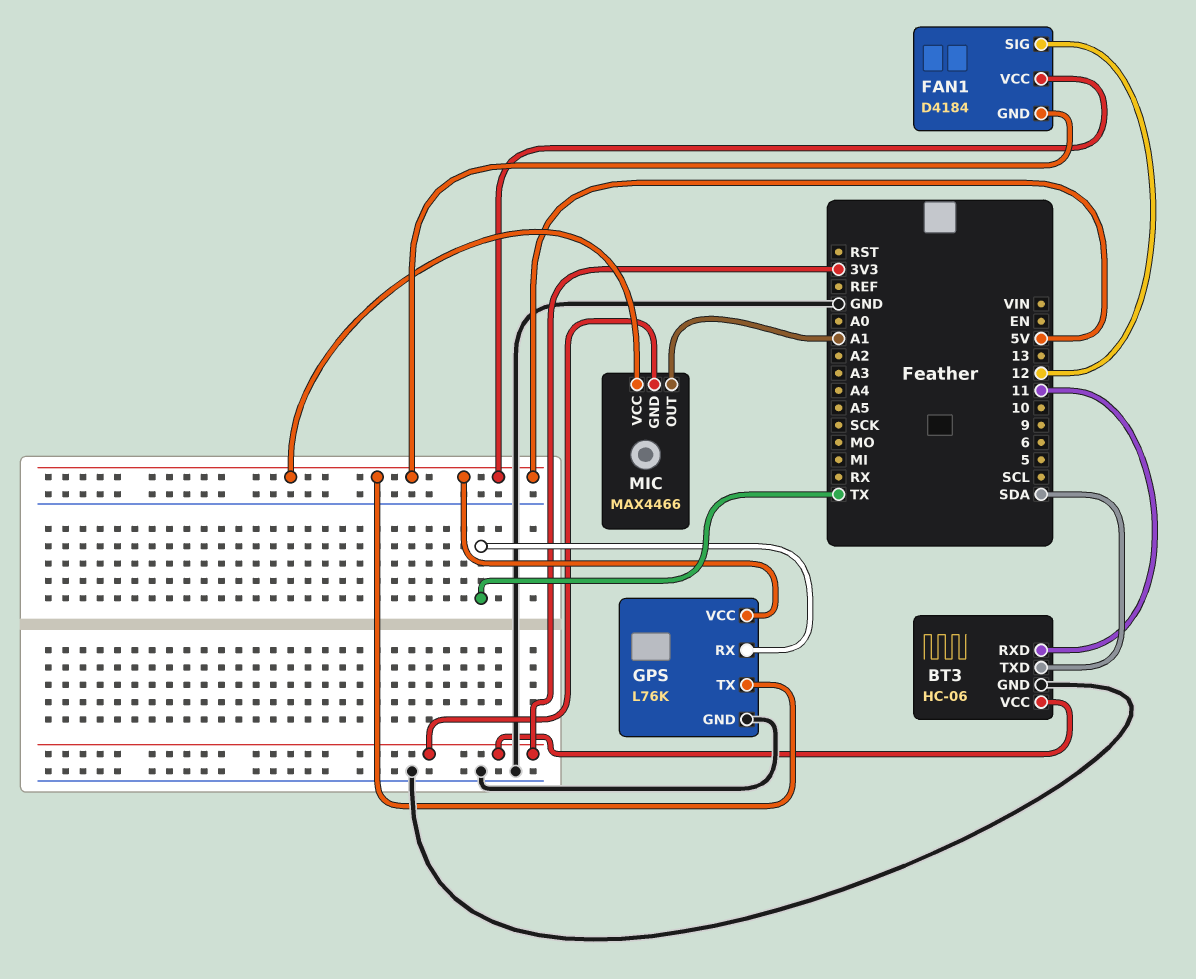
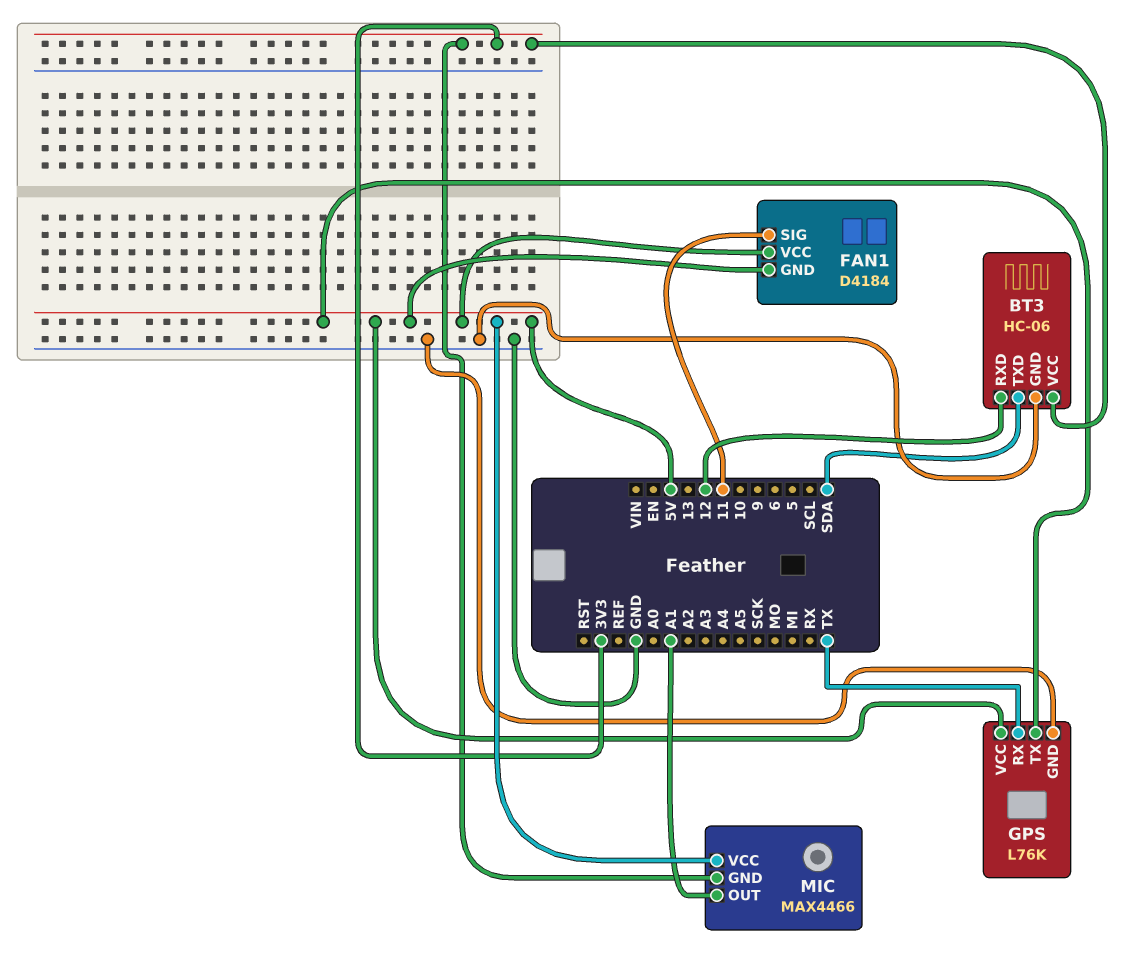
BT3 pin RXD: 11 -> 12
FAN1 pin SIG: 12 -> 11

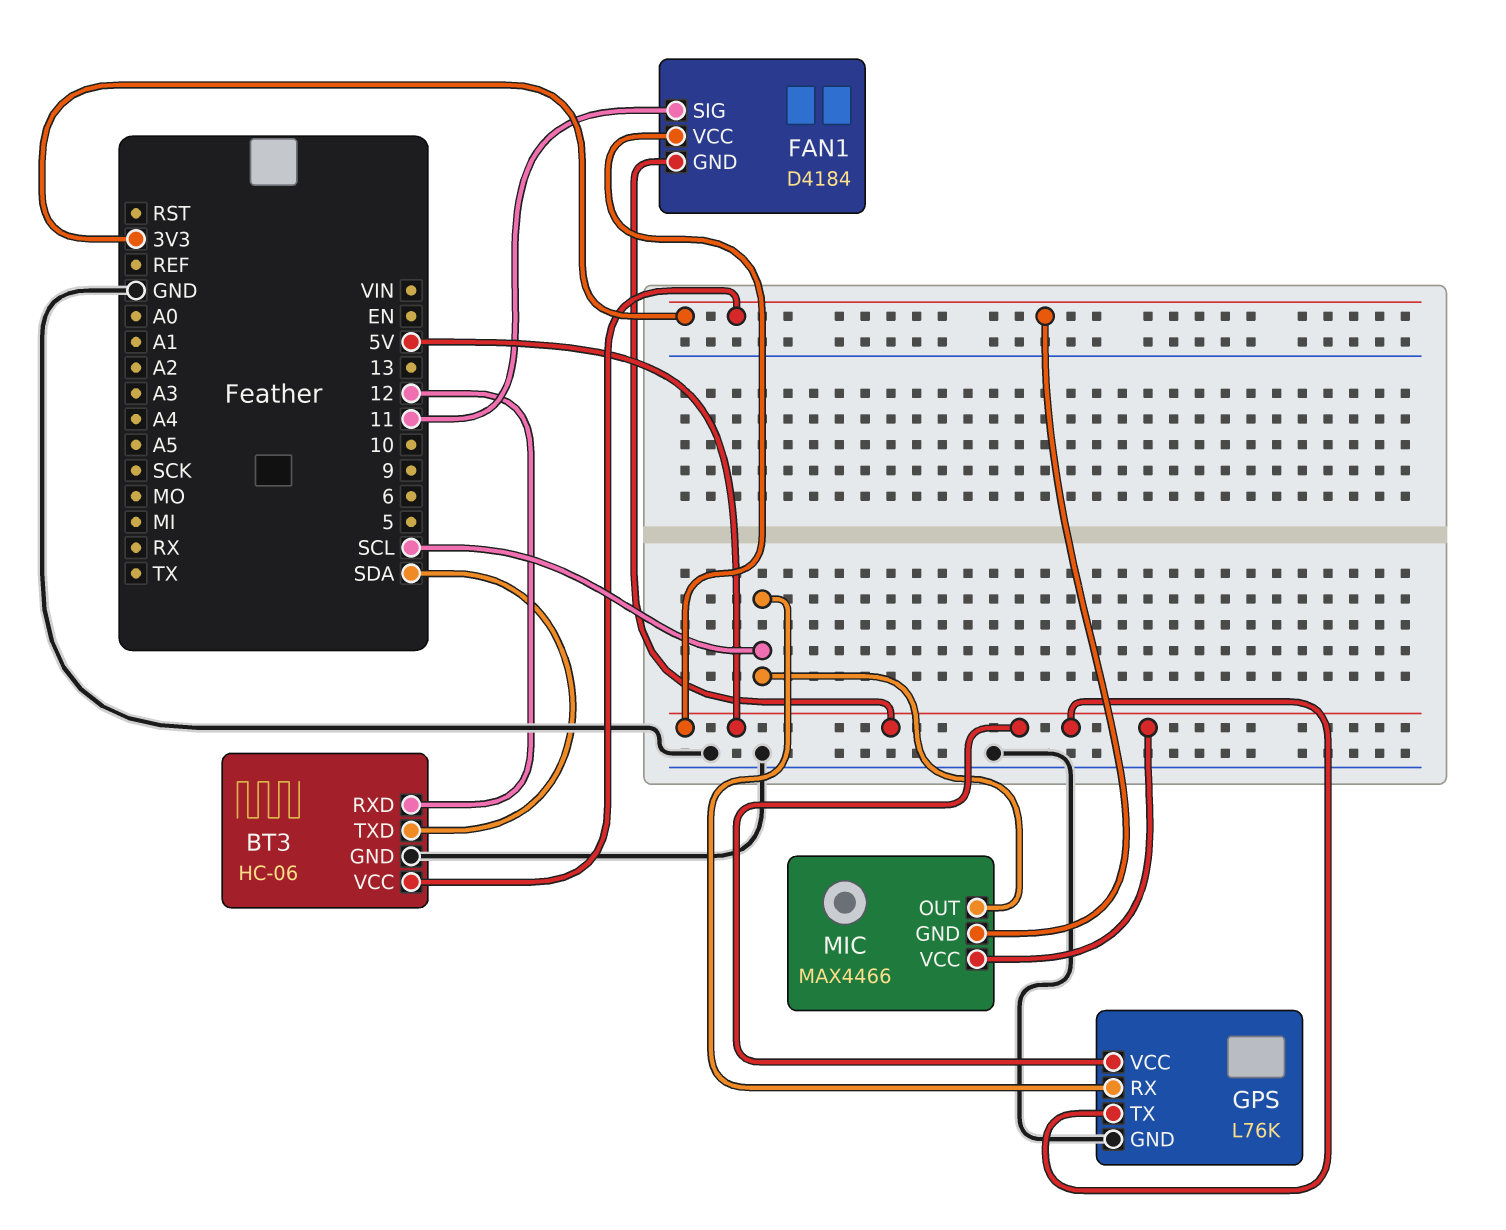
GPS pin RX: TX -> SCL
MIC pin OUT: A1 -> SCL

